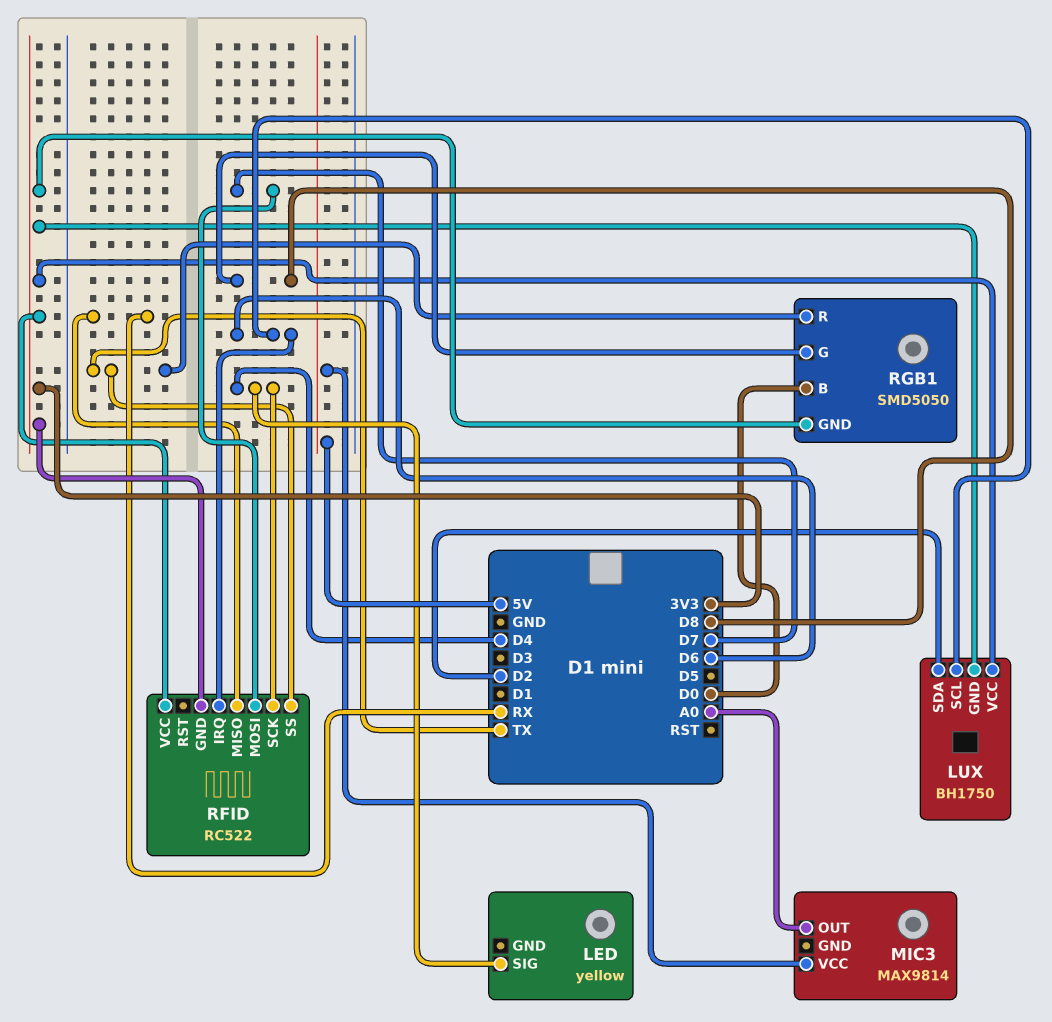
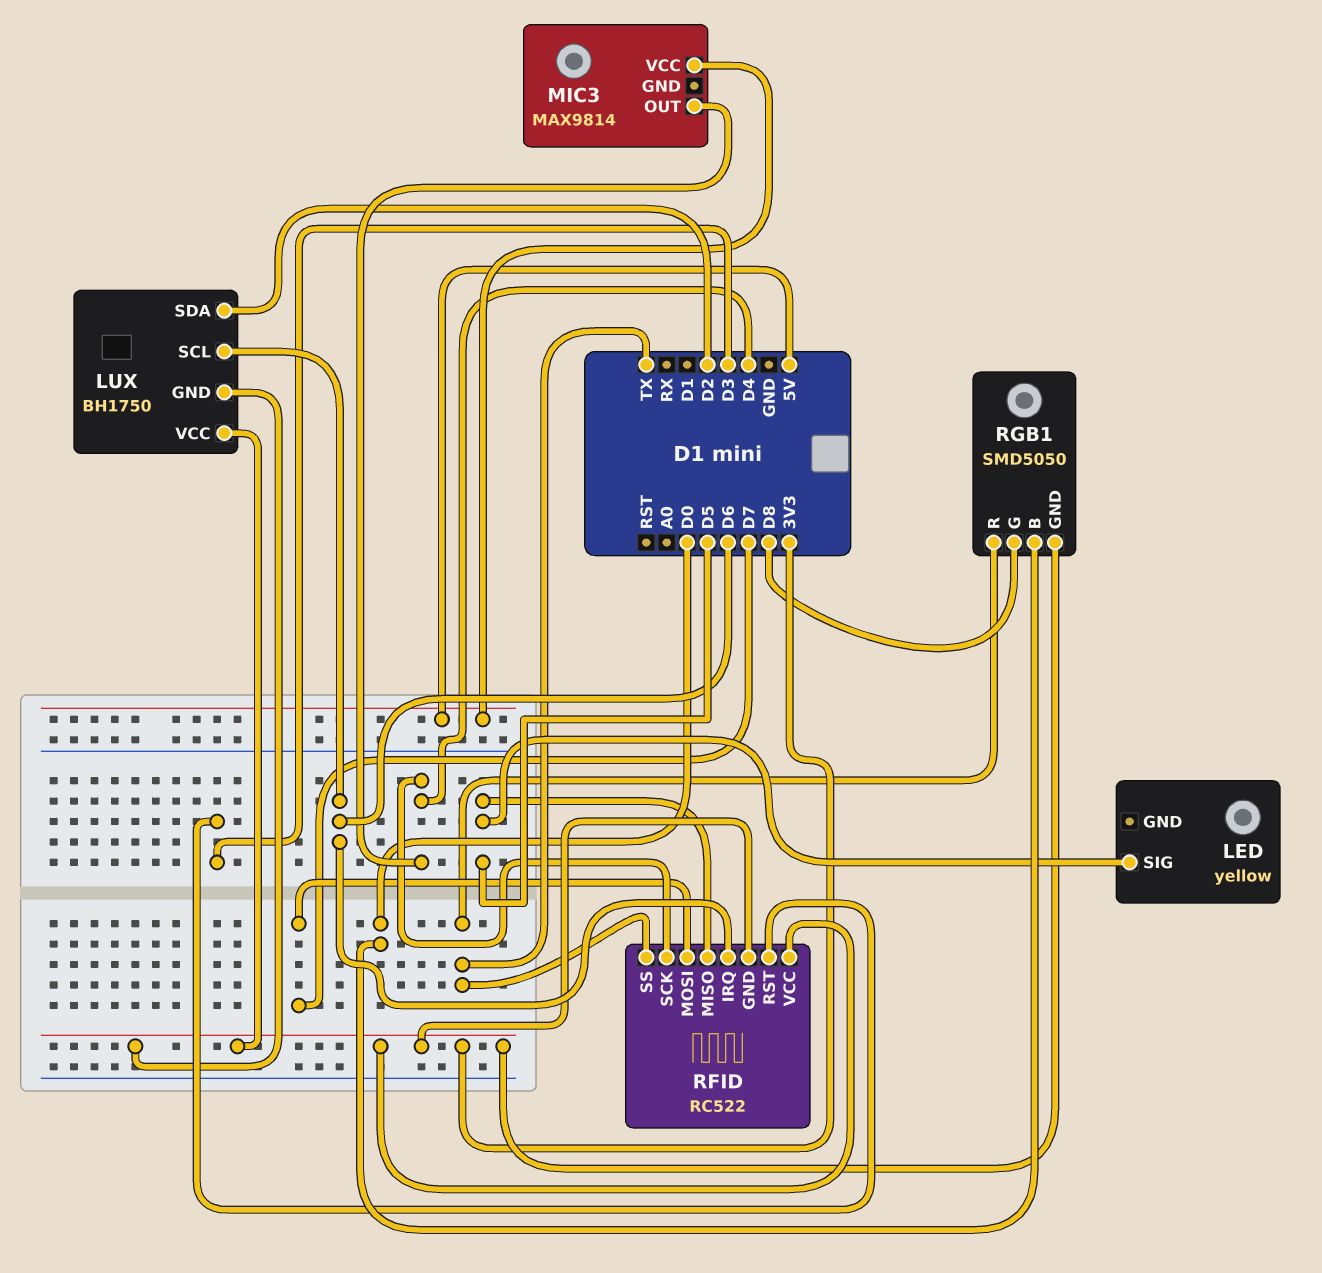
LED pin SIG: D4 -> D5
MIC3 pin OUT: A0 -> D4
RFID pin MISO: RX -> D5
RFID pin RST: none -> D3

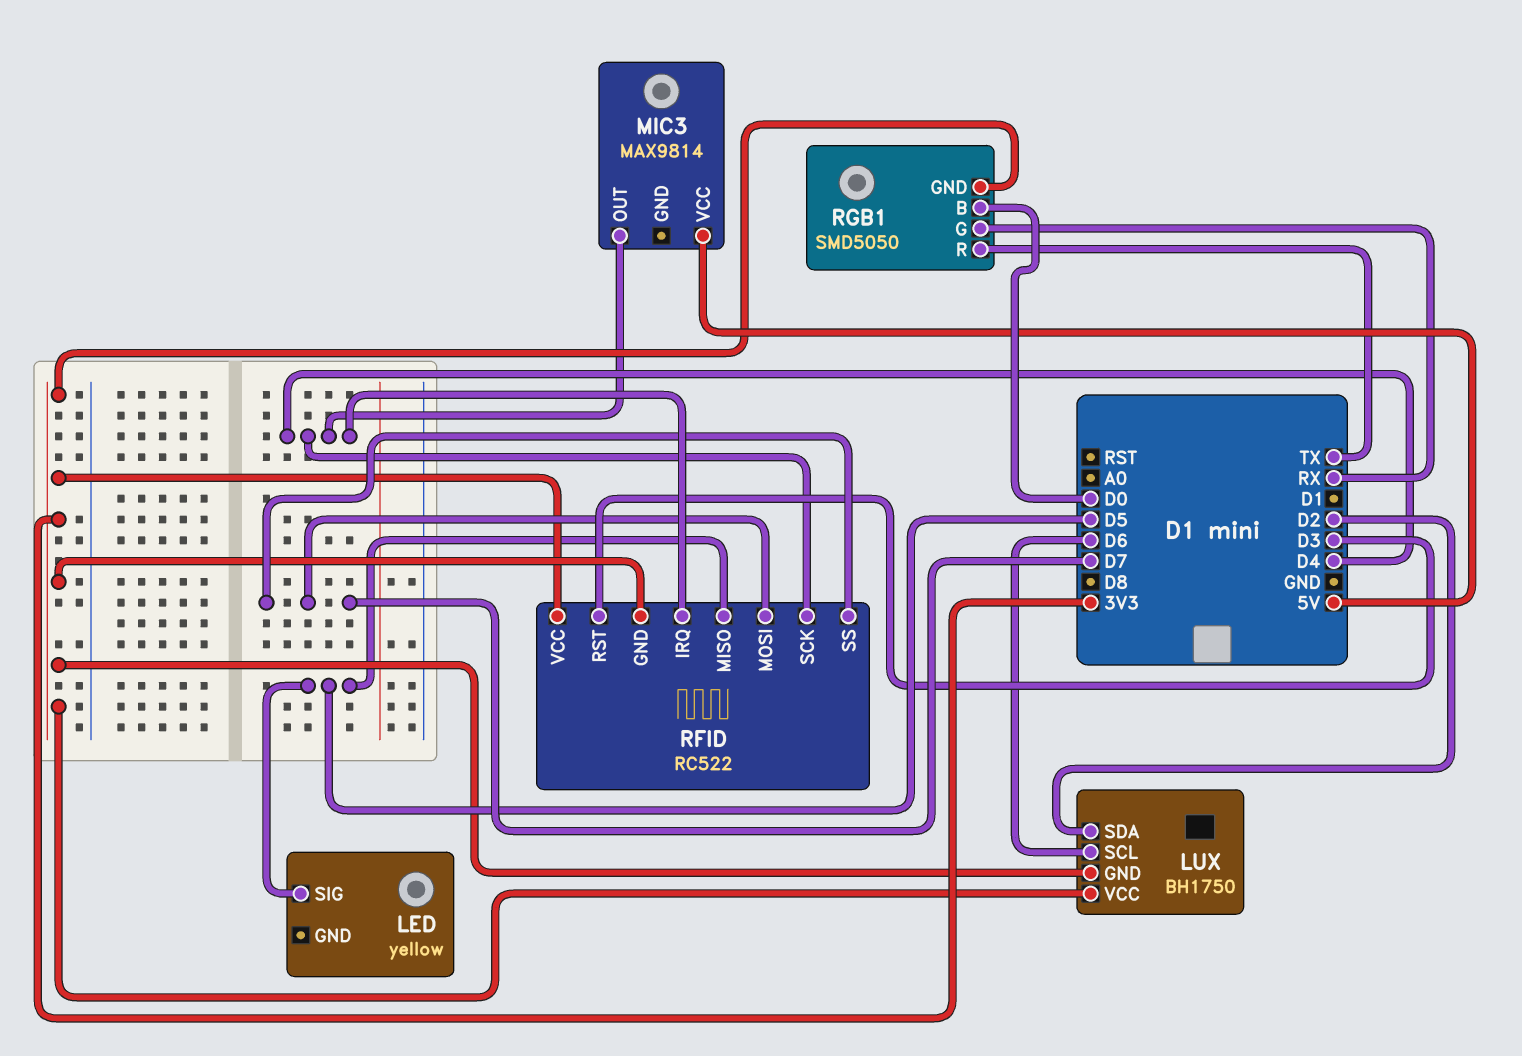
RFID pin IRQ: D6 -> D4
RFID pin SS: TX -> D7
RGB1 pin G: D8 -> RX

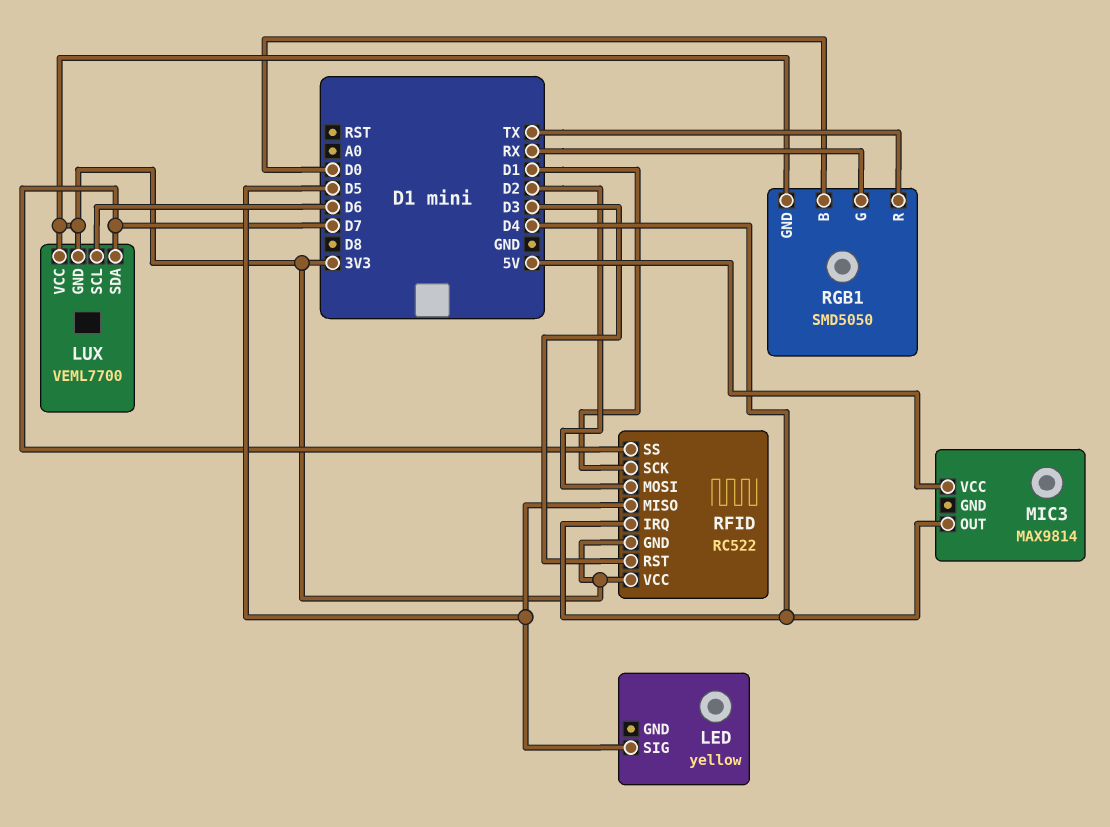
LUX: BH1750 -> VEML7700
LUX pin SDA: D2 -> D7
RFID pin MOSI: D7 -> D2
RFID pin SCK: D4 -> D1

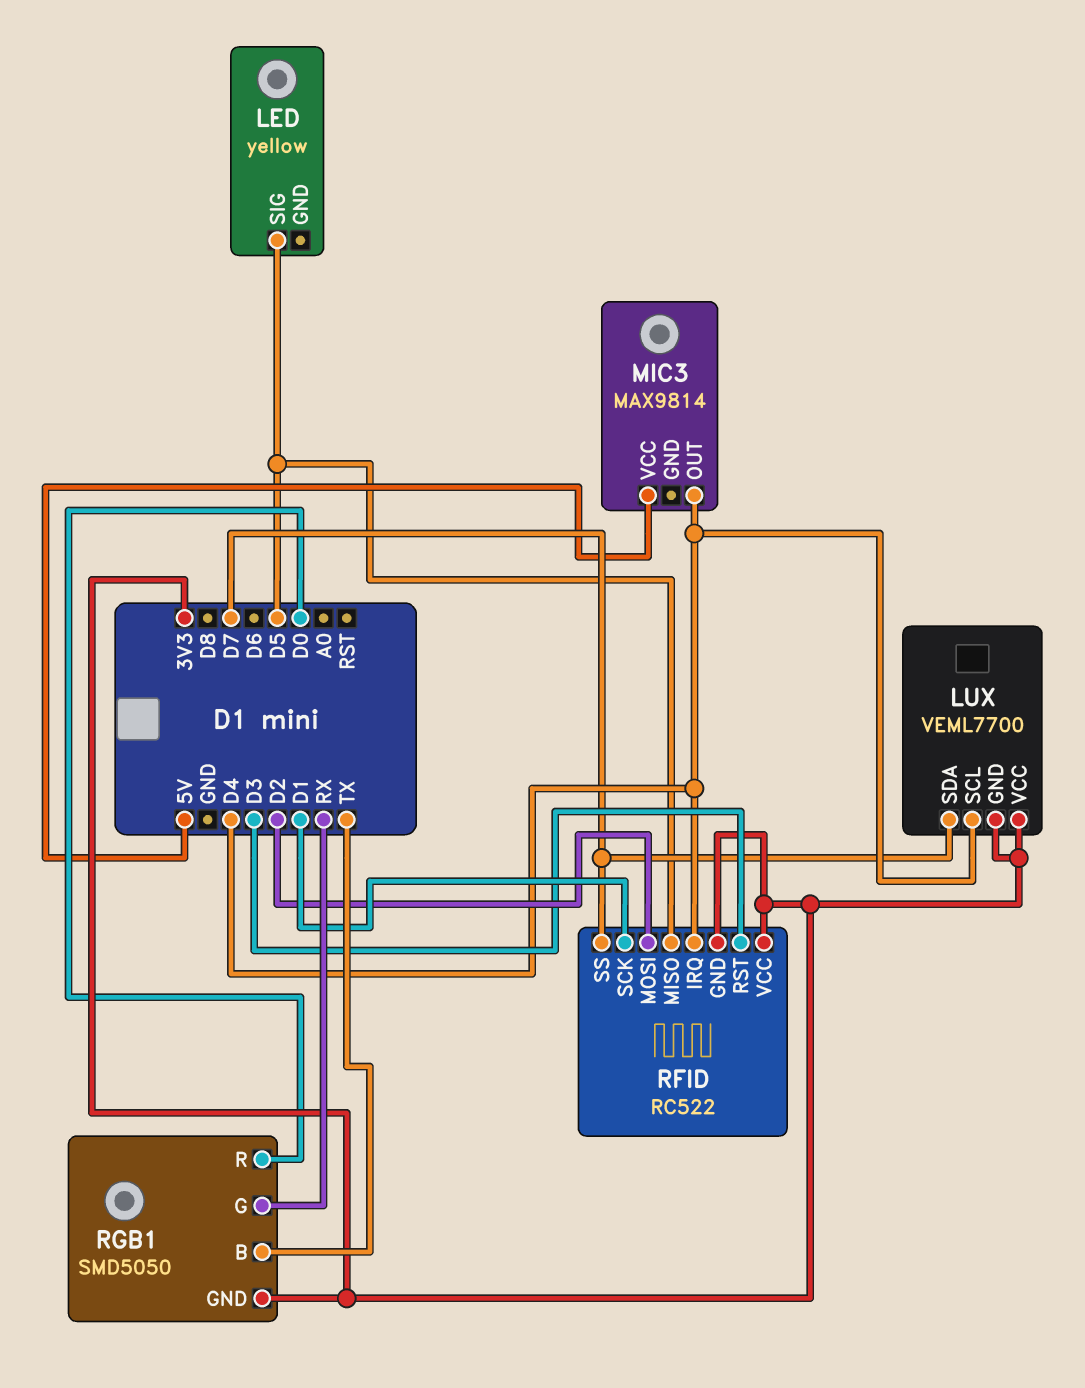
LUX pin SCL: D6 -> D4
RGB1 pin B: D0 -> TX
RGB1 pin R: TX -> D0

